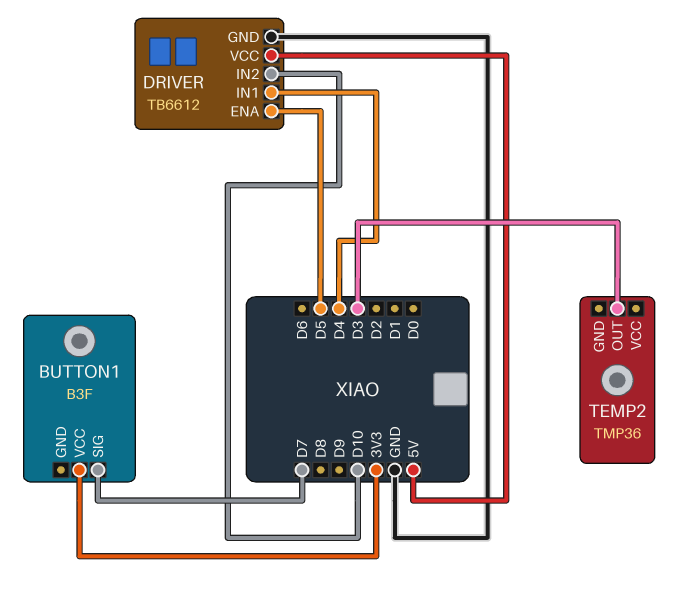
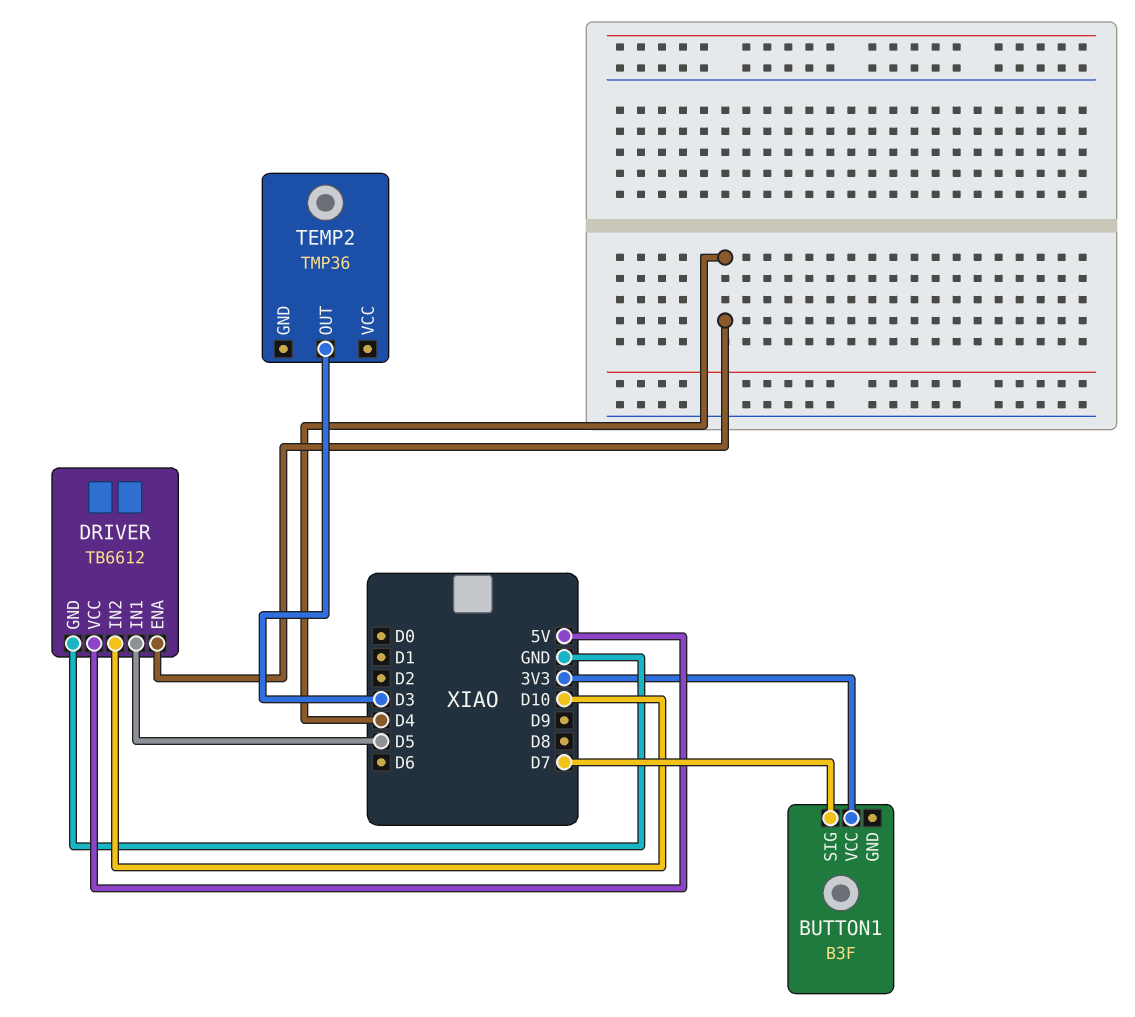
DRIVER pin ENA: D5 -> D4
DRIVER pin IN1: D4 -> D5

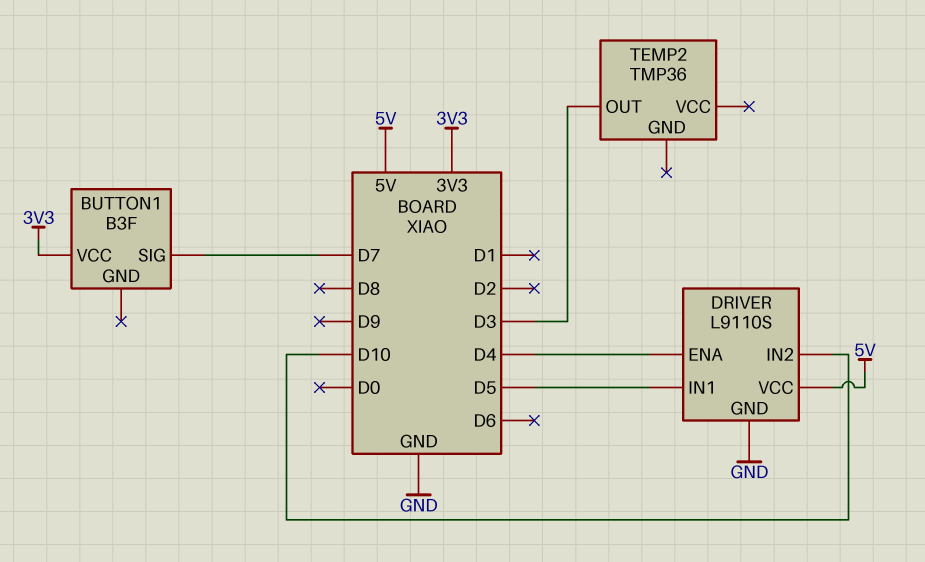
DRIVER: TB6612 -> L9110S

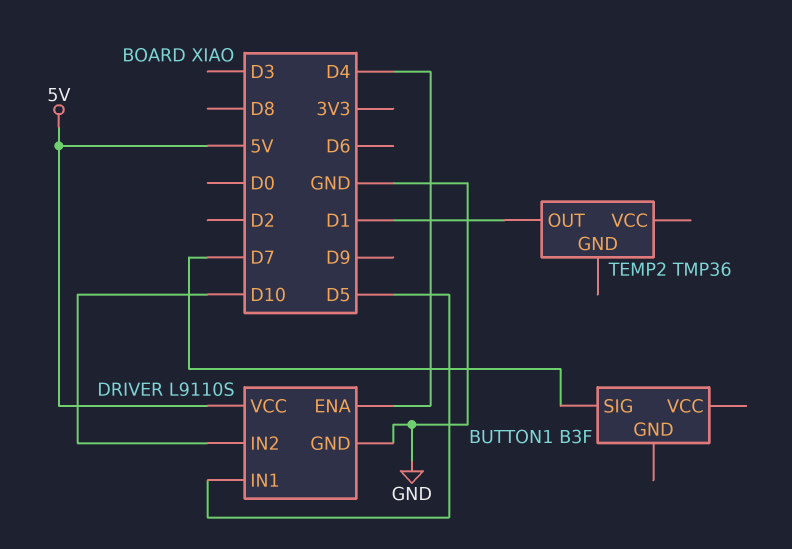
BUTTON1 pin VCC: 3V3 -> none
TEMP2 pin OUT: D3 -> D1

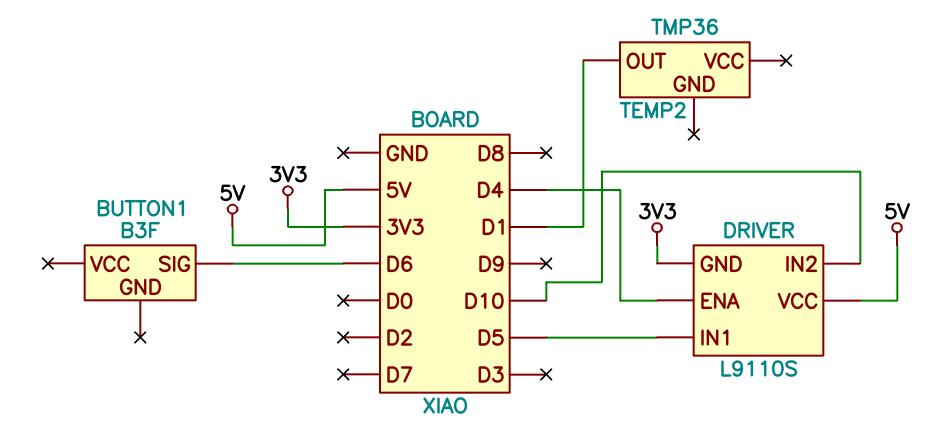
BUTTON1 pin SIG: D7 -> D6
DRIVER pin GND: GND -> 3V3

